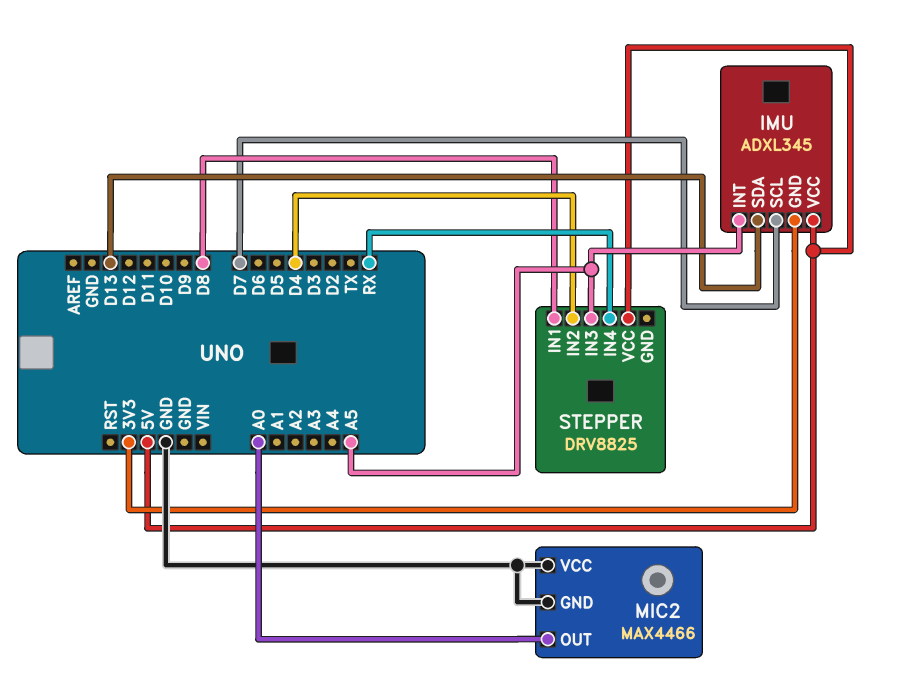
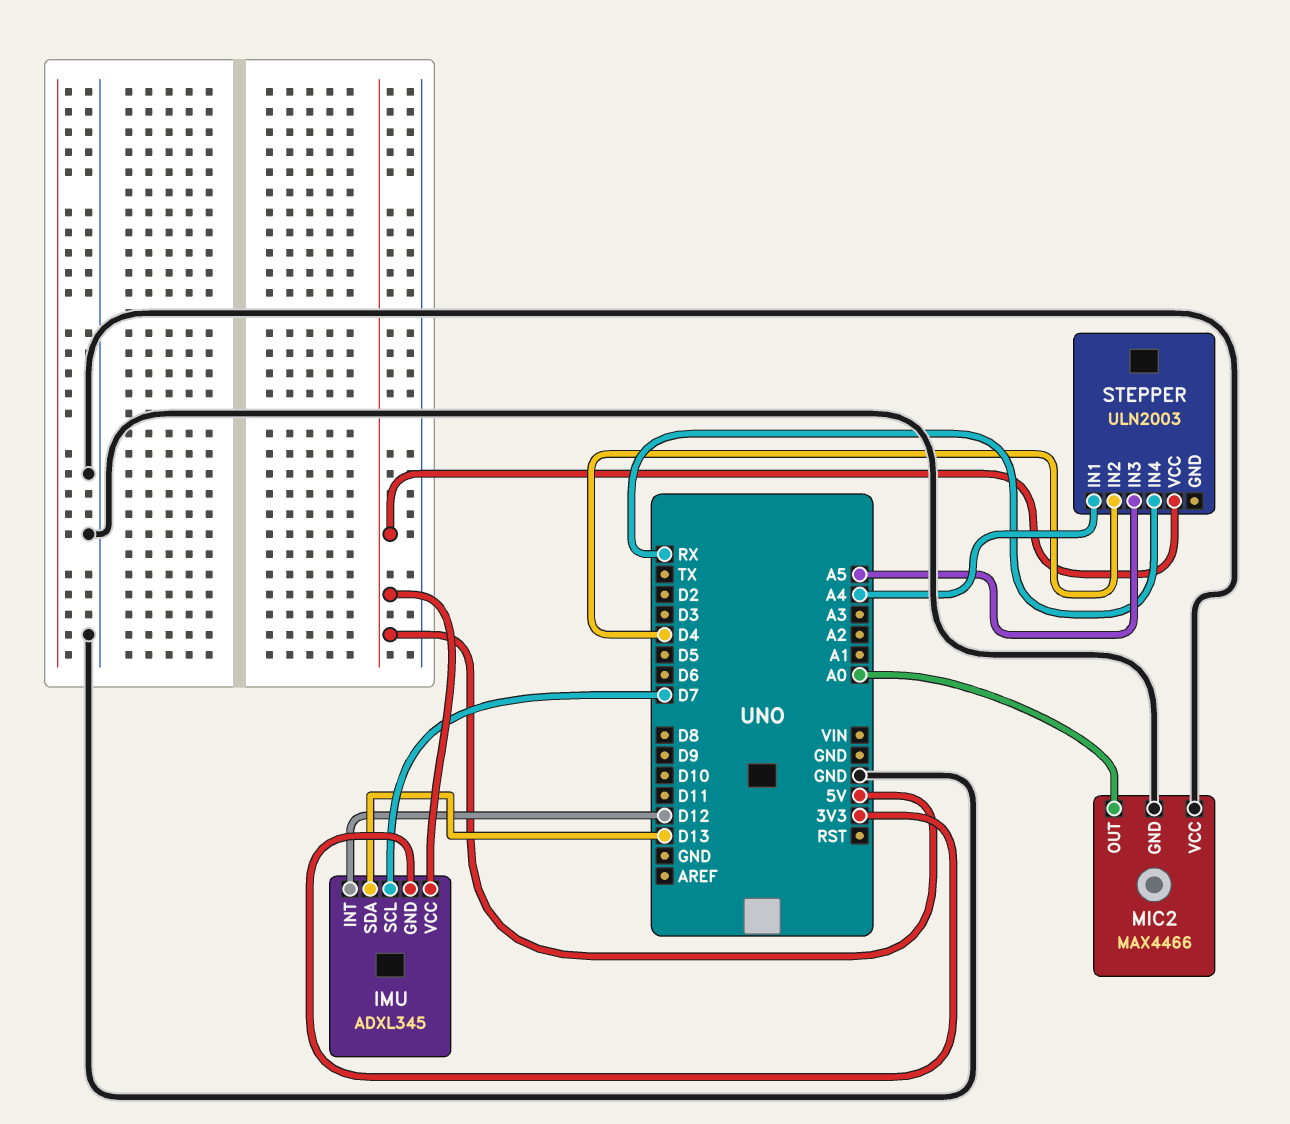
IMU pin INT: A5 -> D12
STEPPER: DRV8825 -> ULN2003
STEPPER pin IN1: D8 -> A4

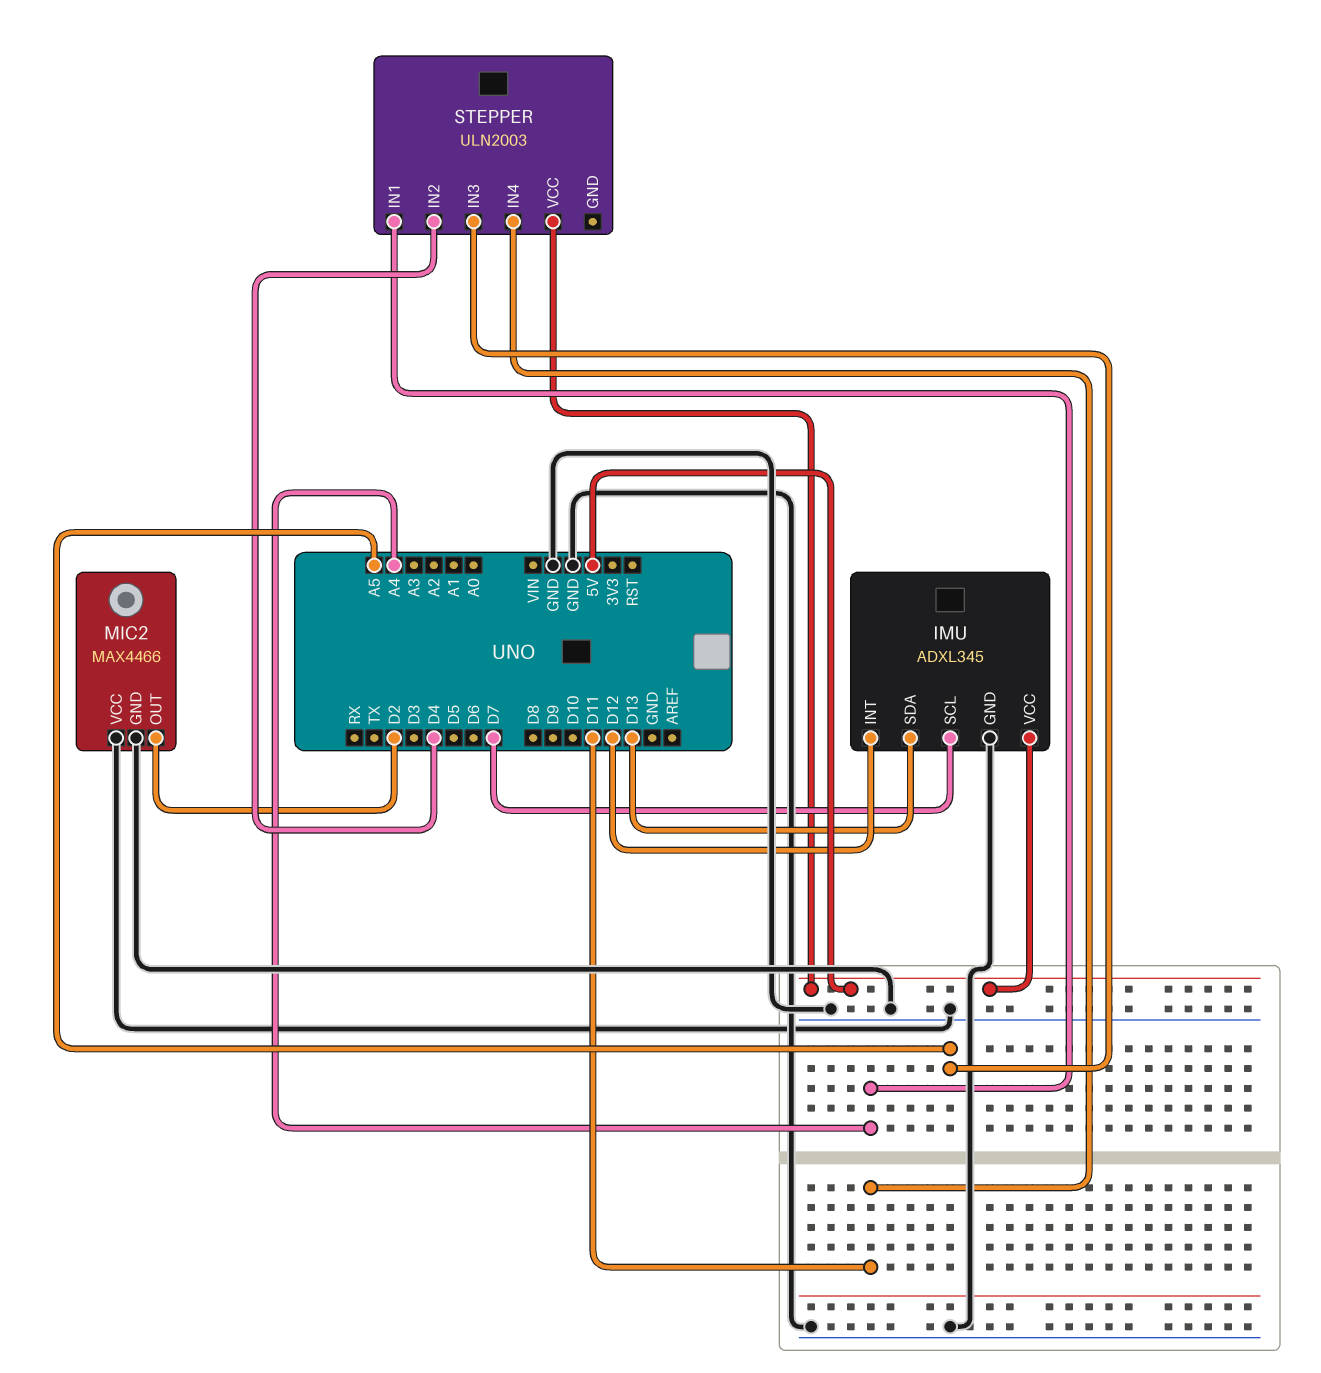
IMU pin GND: 3V3 -> GND
MIC2 pin OUT: A0 -> D2
STEPPER pin IN4: RX -> D11

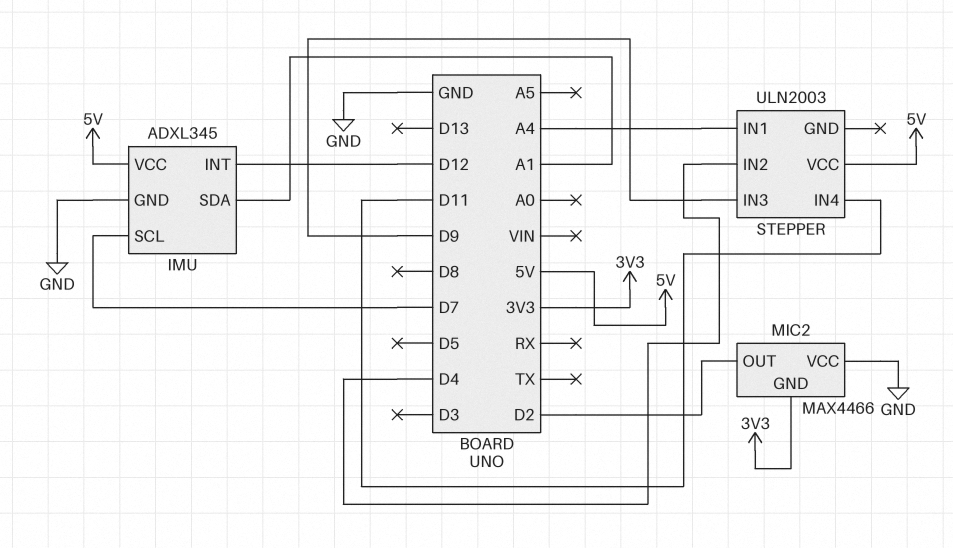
IMU pin SDA: D13 -> A1
MIC2 pin GND: GND -> 3V3
STEPPER pin IN3: A5 -> D9

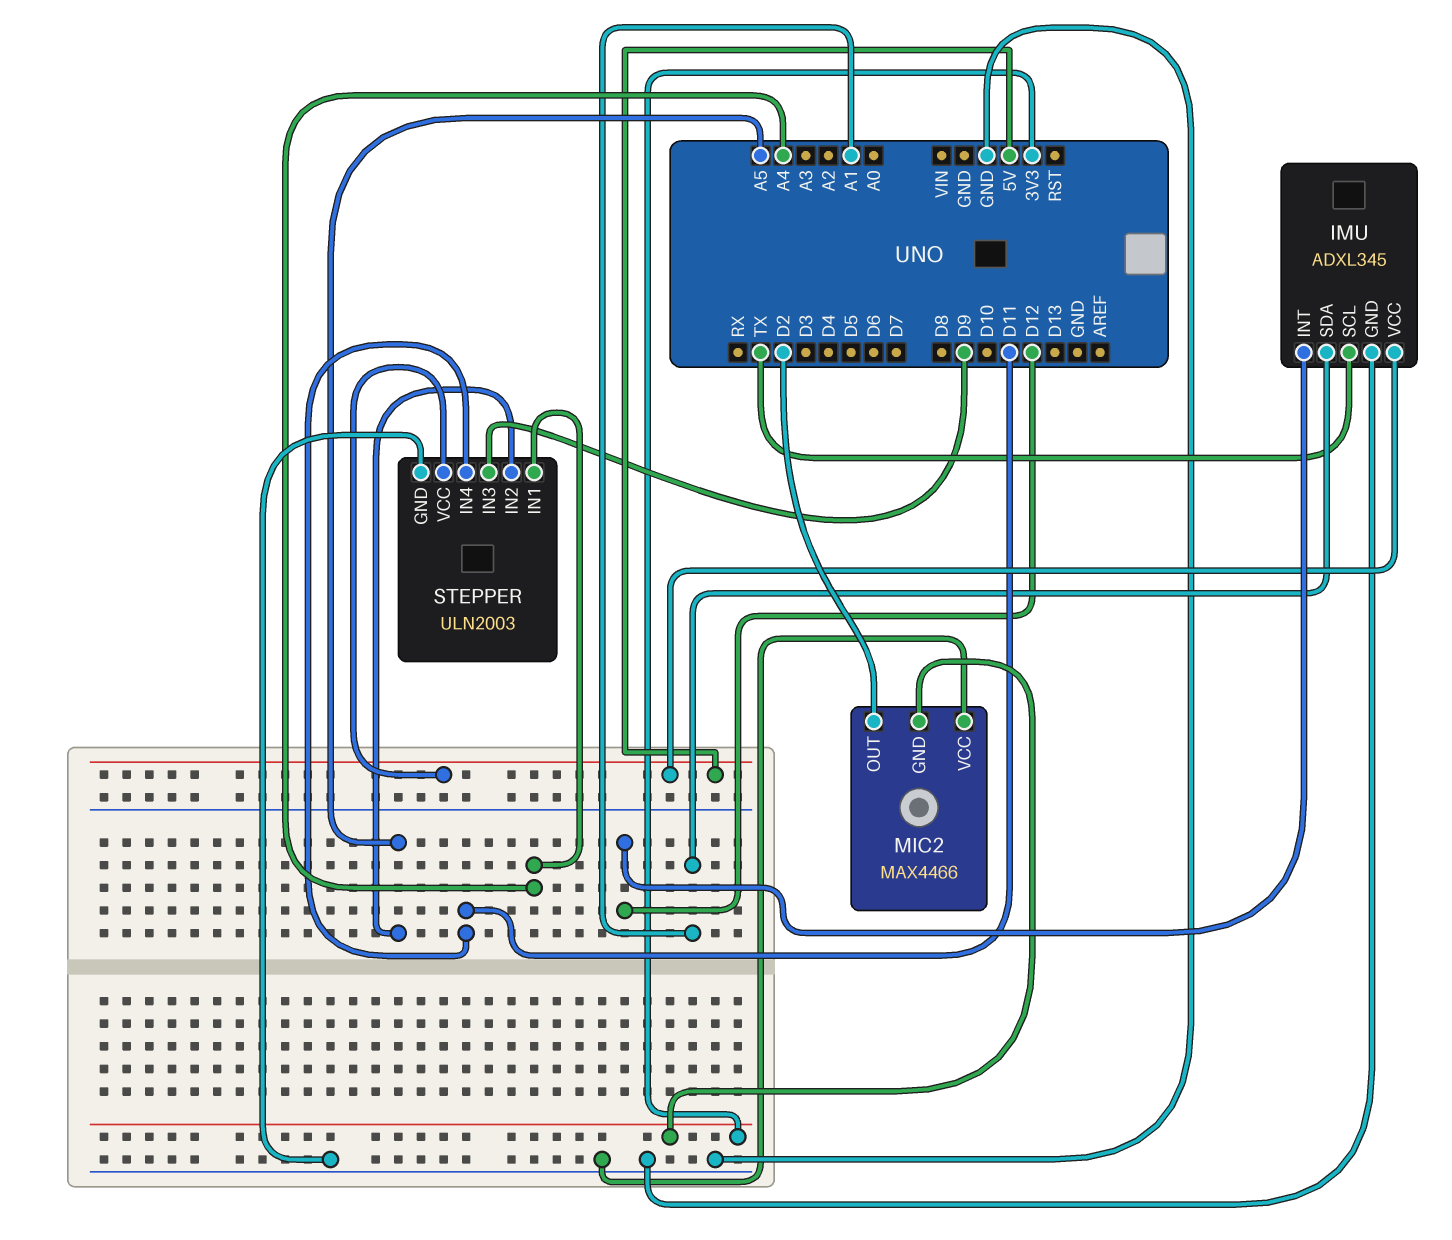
IMU pin SCL: D7 -> TX
STEPPER pin GND: none -> GND
STEPPER pin IN2: D4 -> A5

